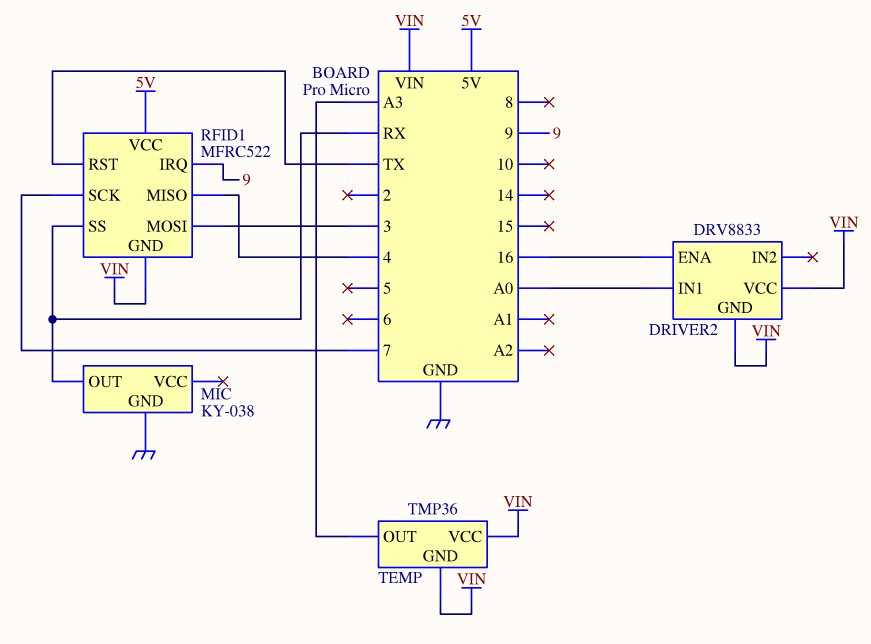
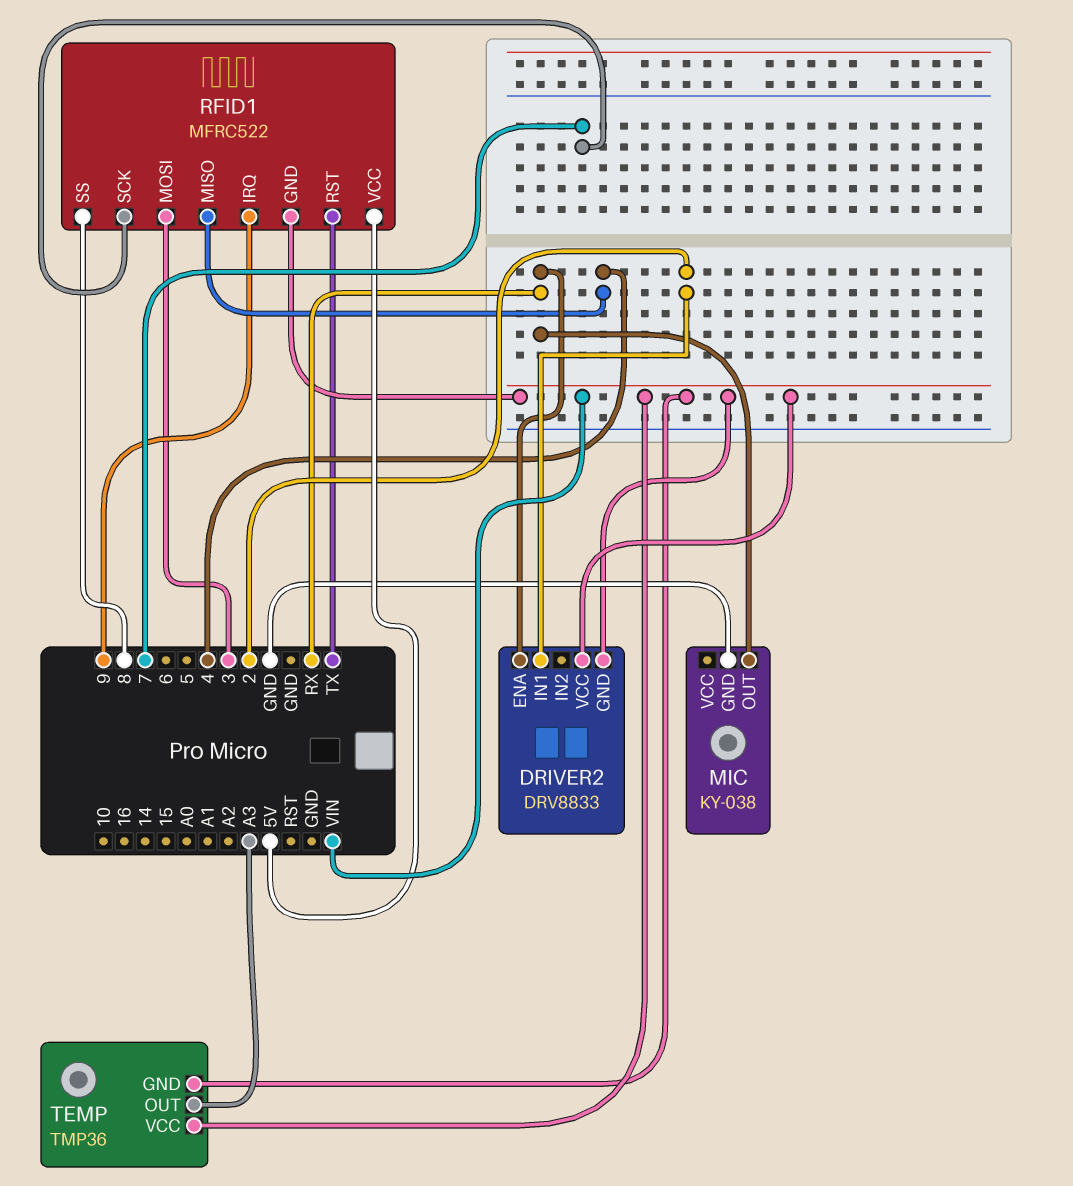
DRIVER2 pin ENA: 16 -> RX
DRIVER2 pin IN1: A0 -> 2
RFID1 pin SS: RX -> 8

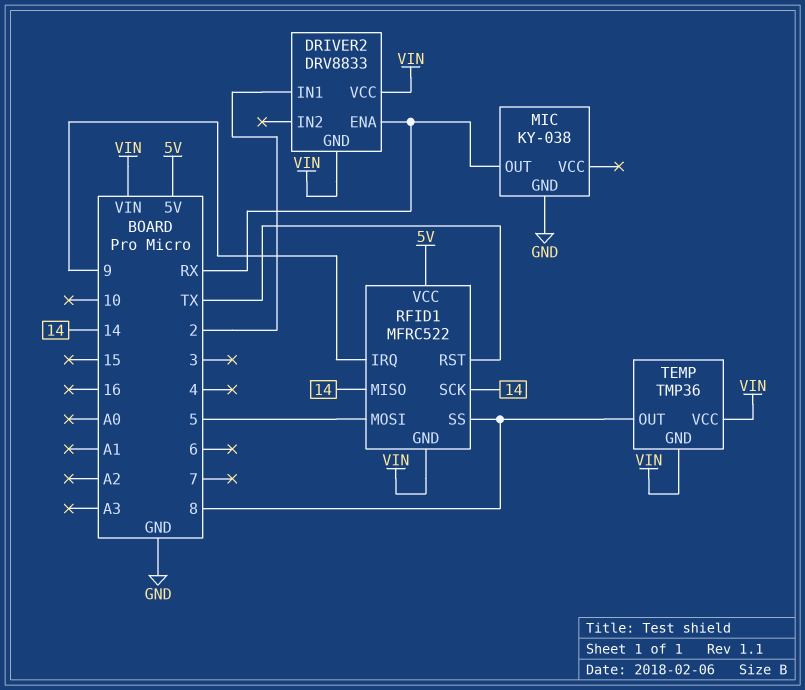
RFID1 pin MISO: 4 -> 14
RFID1 pin MOSI: 3 -> 5
RFID1 pin SCK: 7 -> 14
TEMP pin OUT: A3 -> 8

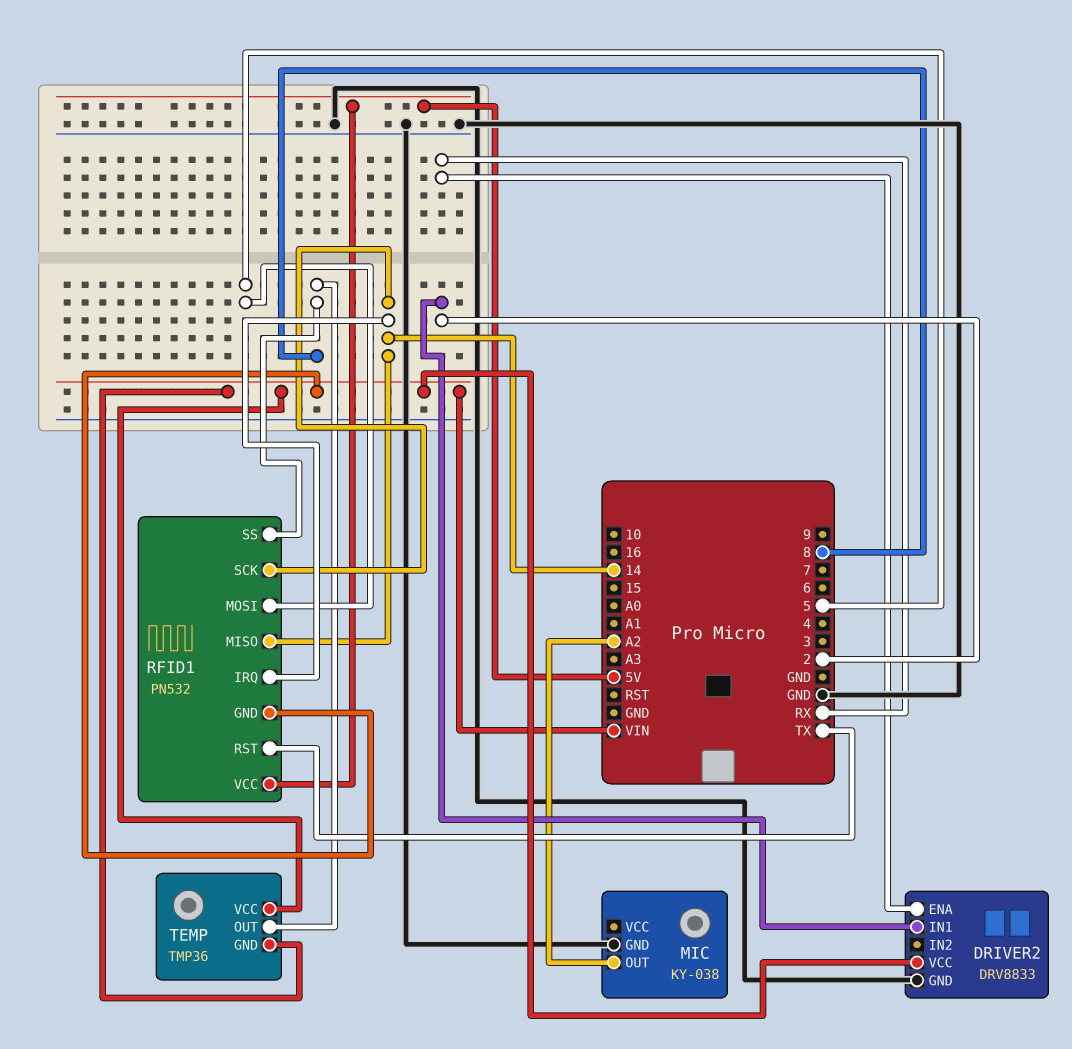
DRIVER2 pin GND: VIN -> GND
MIC pin OUT: RX -> A2
RFID1: MFRC522 -> PN532
RFID1 pin IRQ: 9 -> 14

